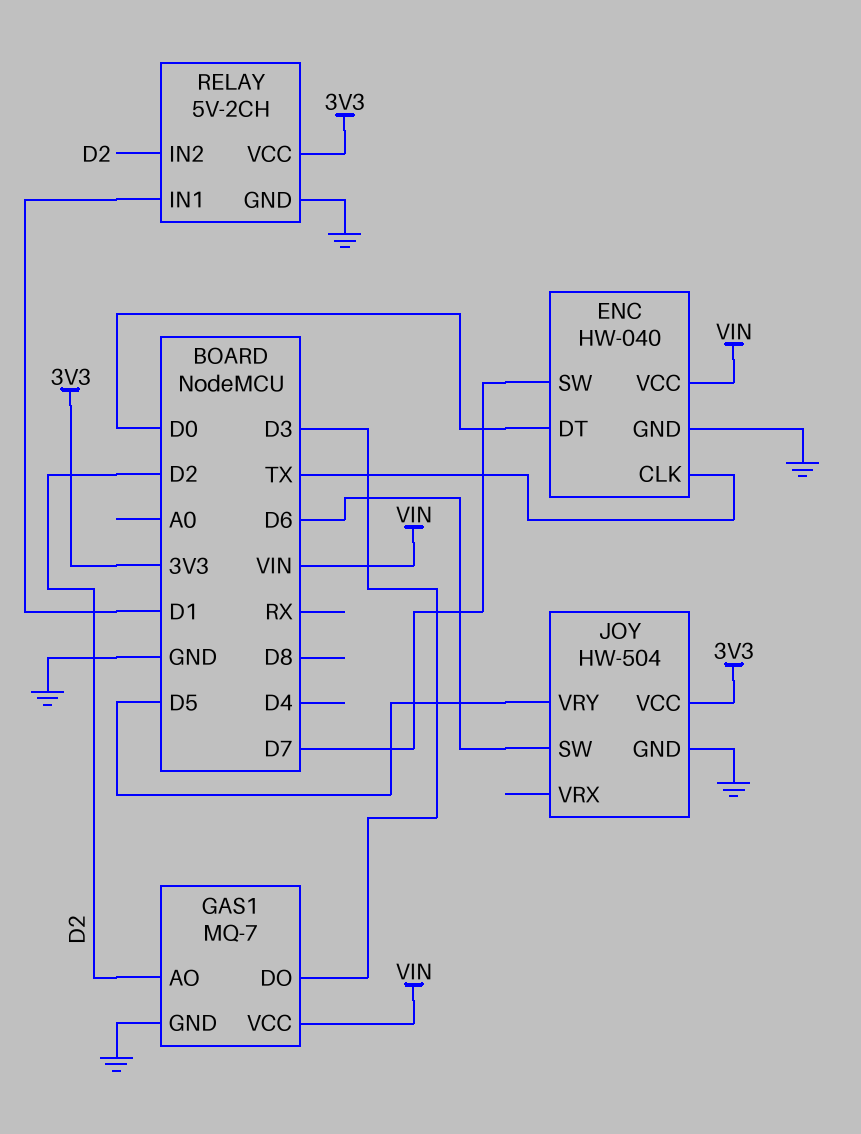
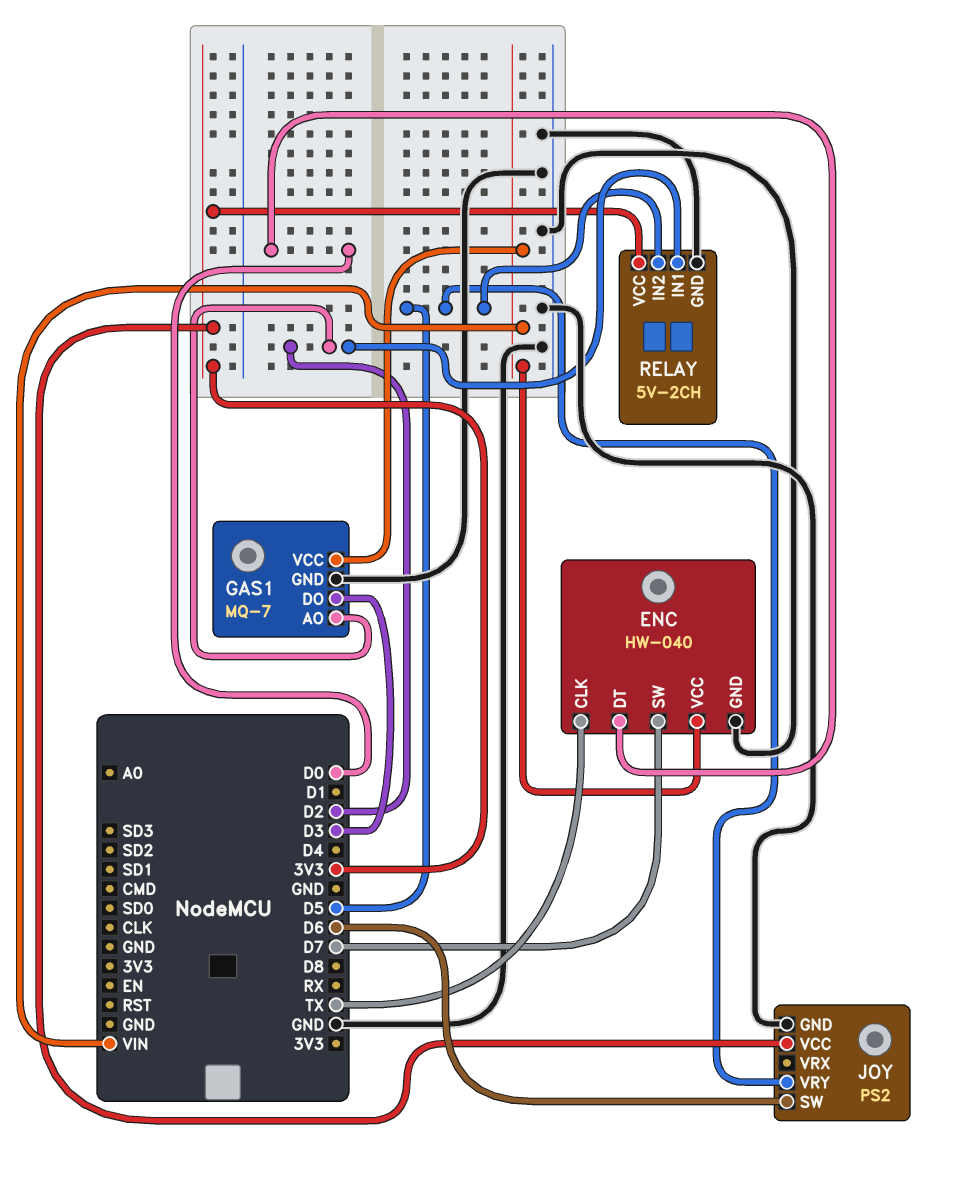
JOY: HW-504 -> PS2
RELAY pin IN1: D1 -> D2
RELAY pin IN2: D2 -> D5

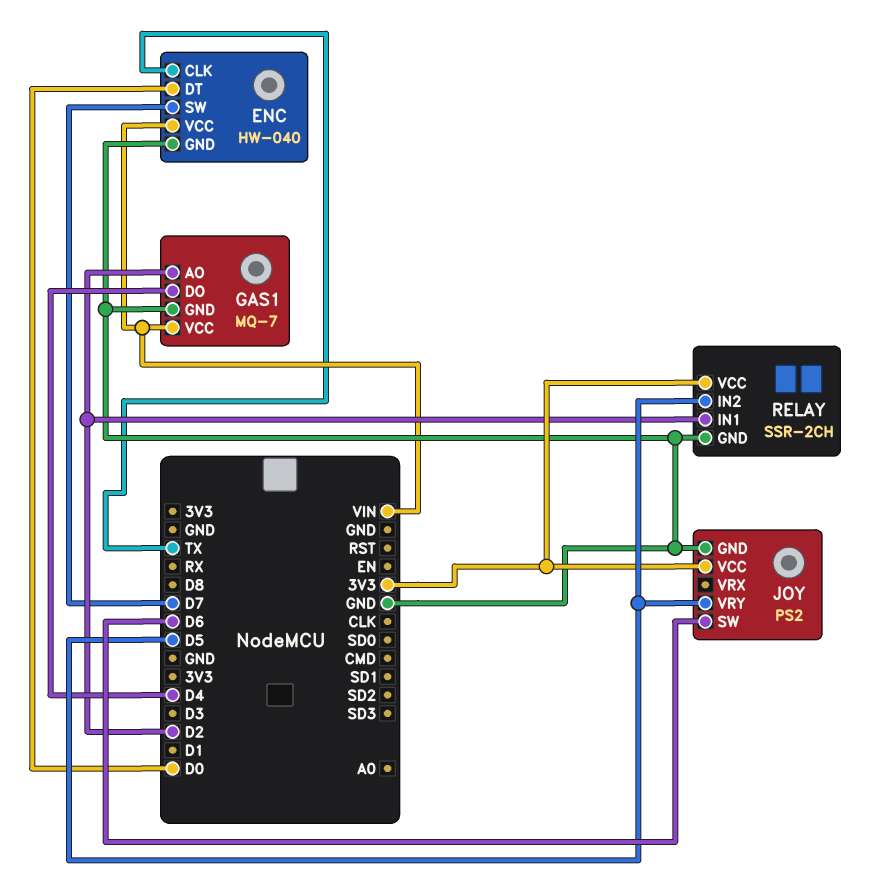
GAS1 pin DO: D3 -> D4
RELAY: 5V-2CH -> SSR-2CH

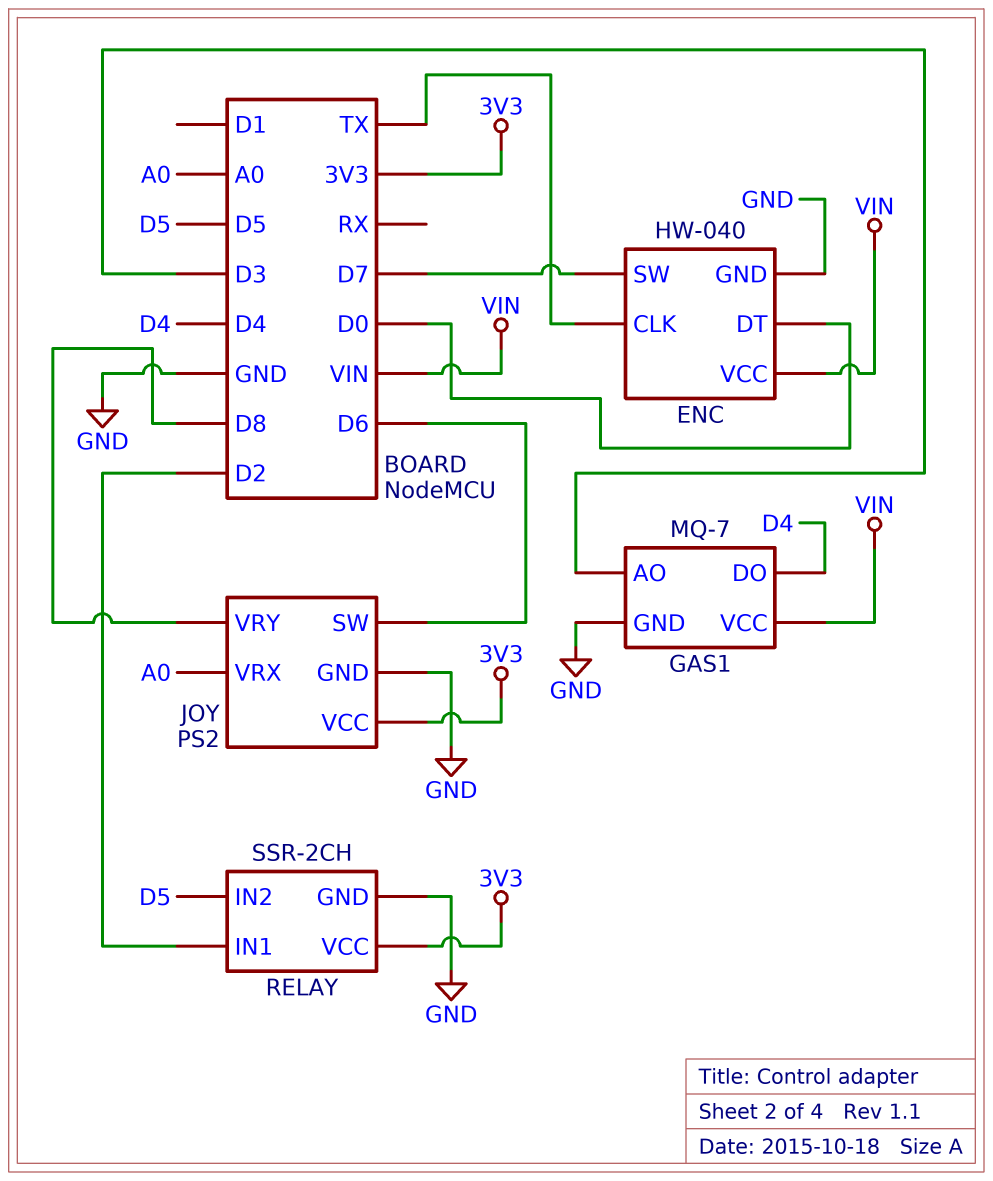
GAS1 pin AO: D2 -> D3
JOY pin VRX: none -> A0
JOY pin VRY: D5 -> D8

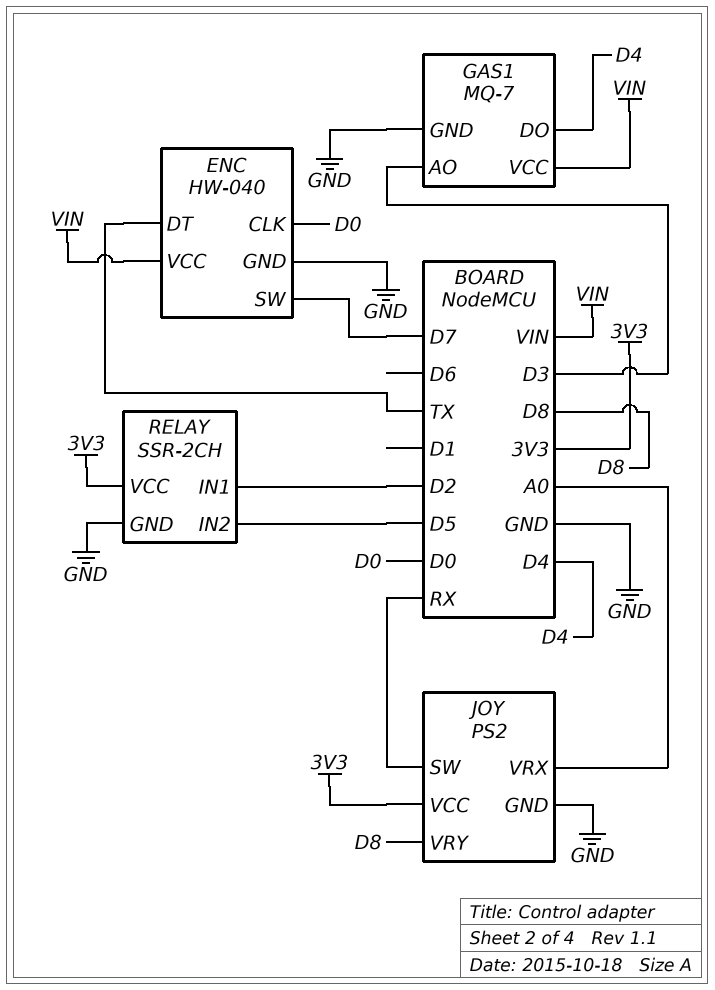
ENC pin CLK: TX -> D0
ENC pin DT: D0 -> TX
JOY pin SW: D6 -> RX

